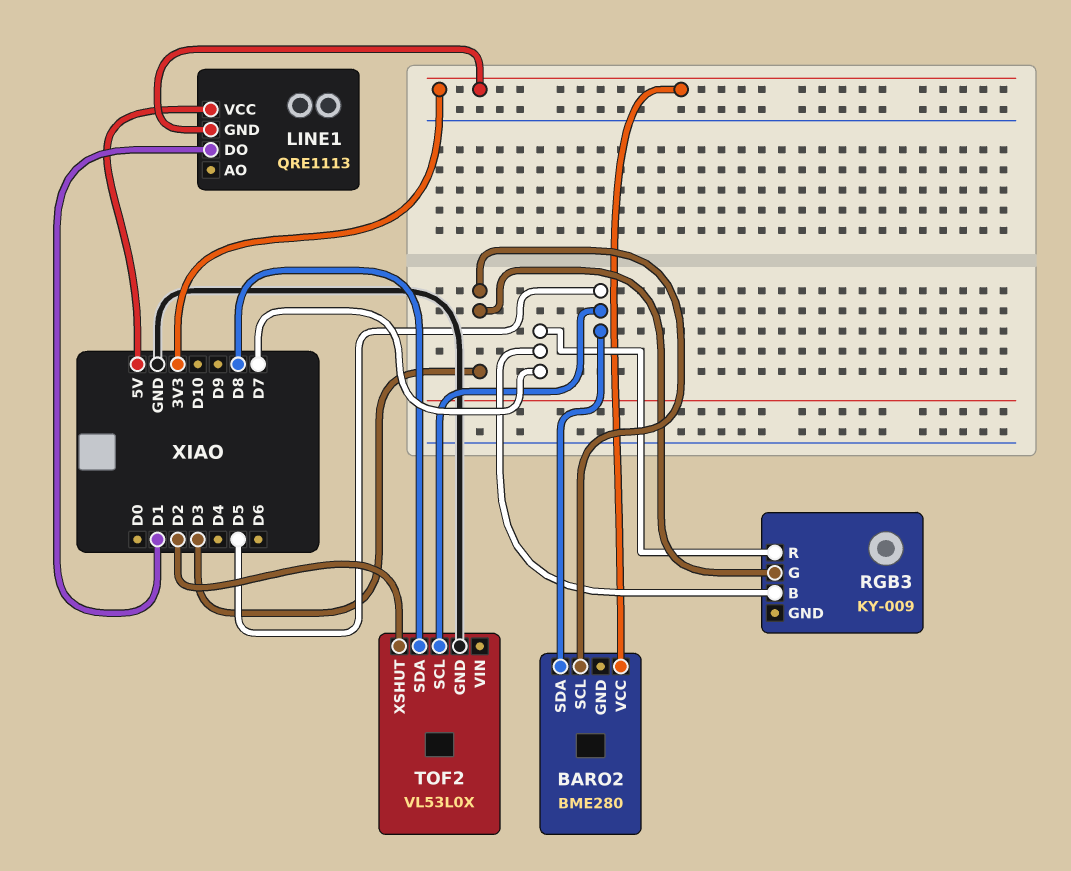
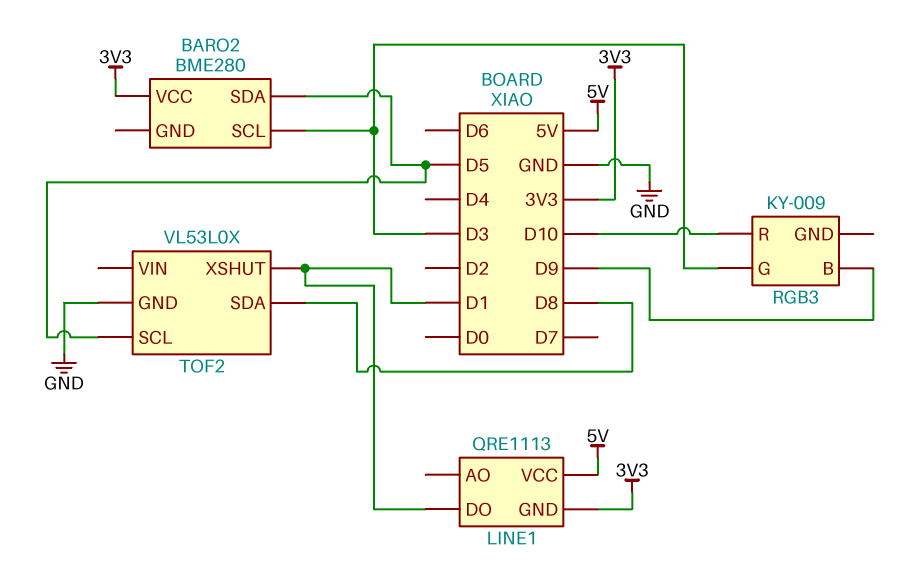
RGB3 pin B: D7 -> D9
RGB3 pin R: D7 -> D10
TOF2 pin XSHUT: D2 -> D1

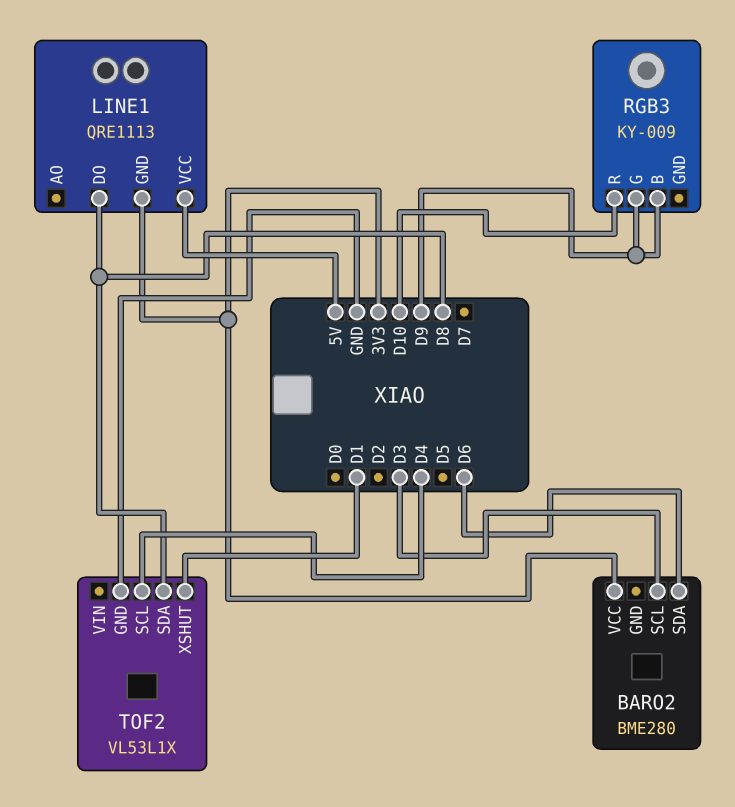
BARO2 pin SDA: D5 -> D6
LINE1 pin DO: D1 -> D8
RGB3 pin G: D3 -> D9
TOF2: VL53L0X -> VL53L1X
TOF2 pin SCL: D5 -> D4

